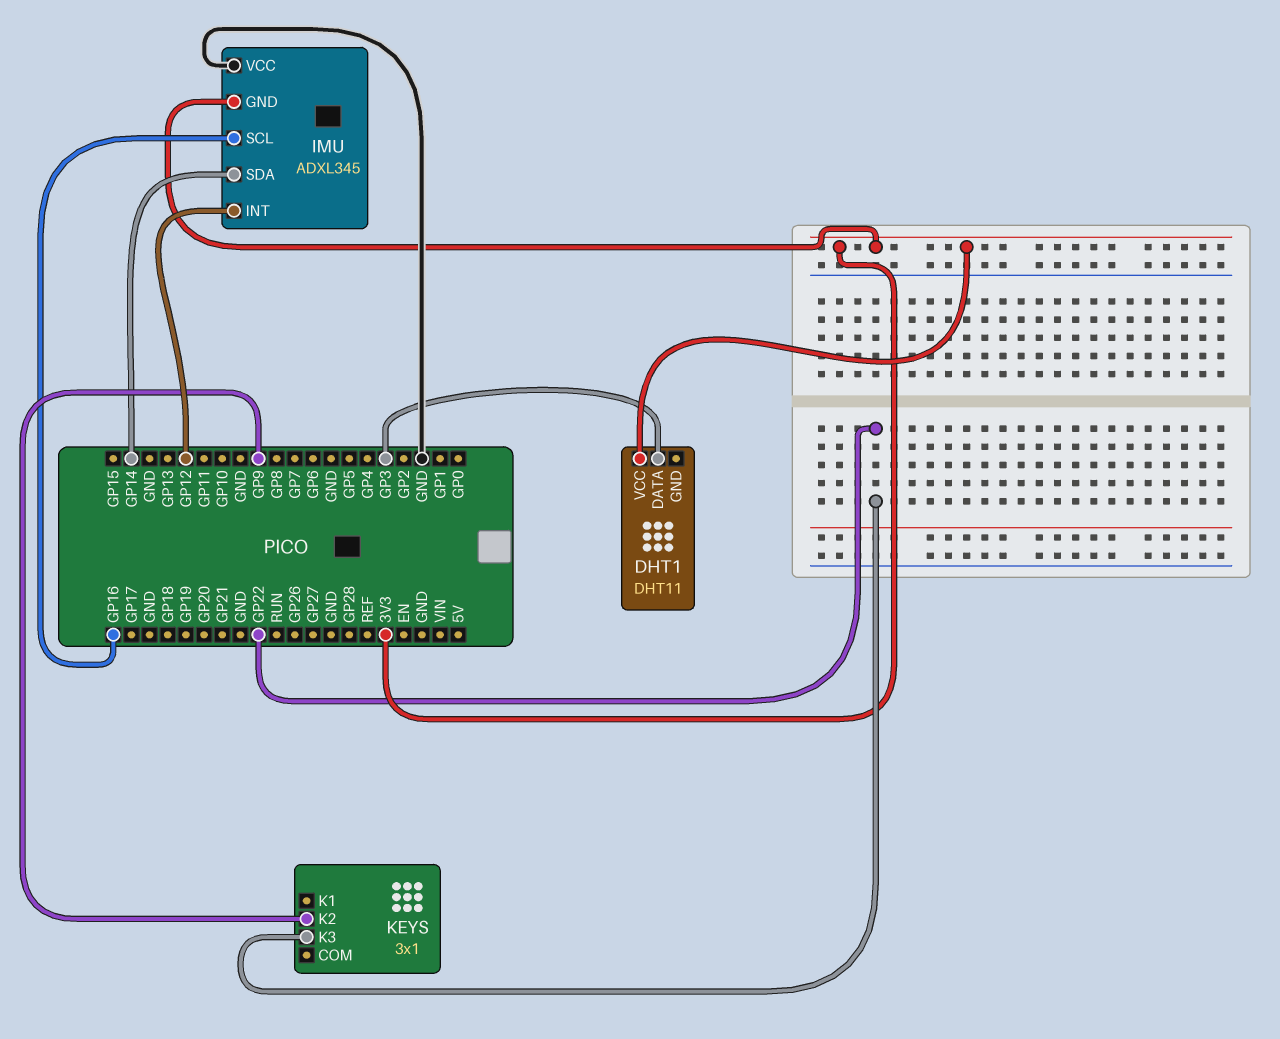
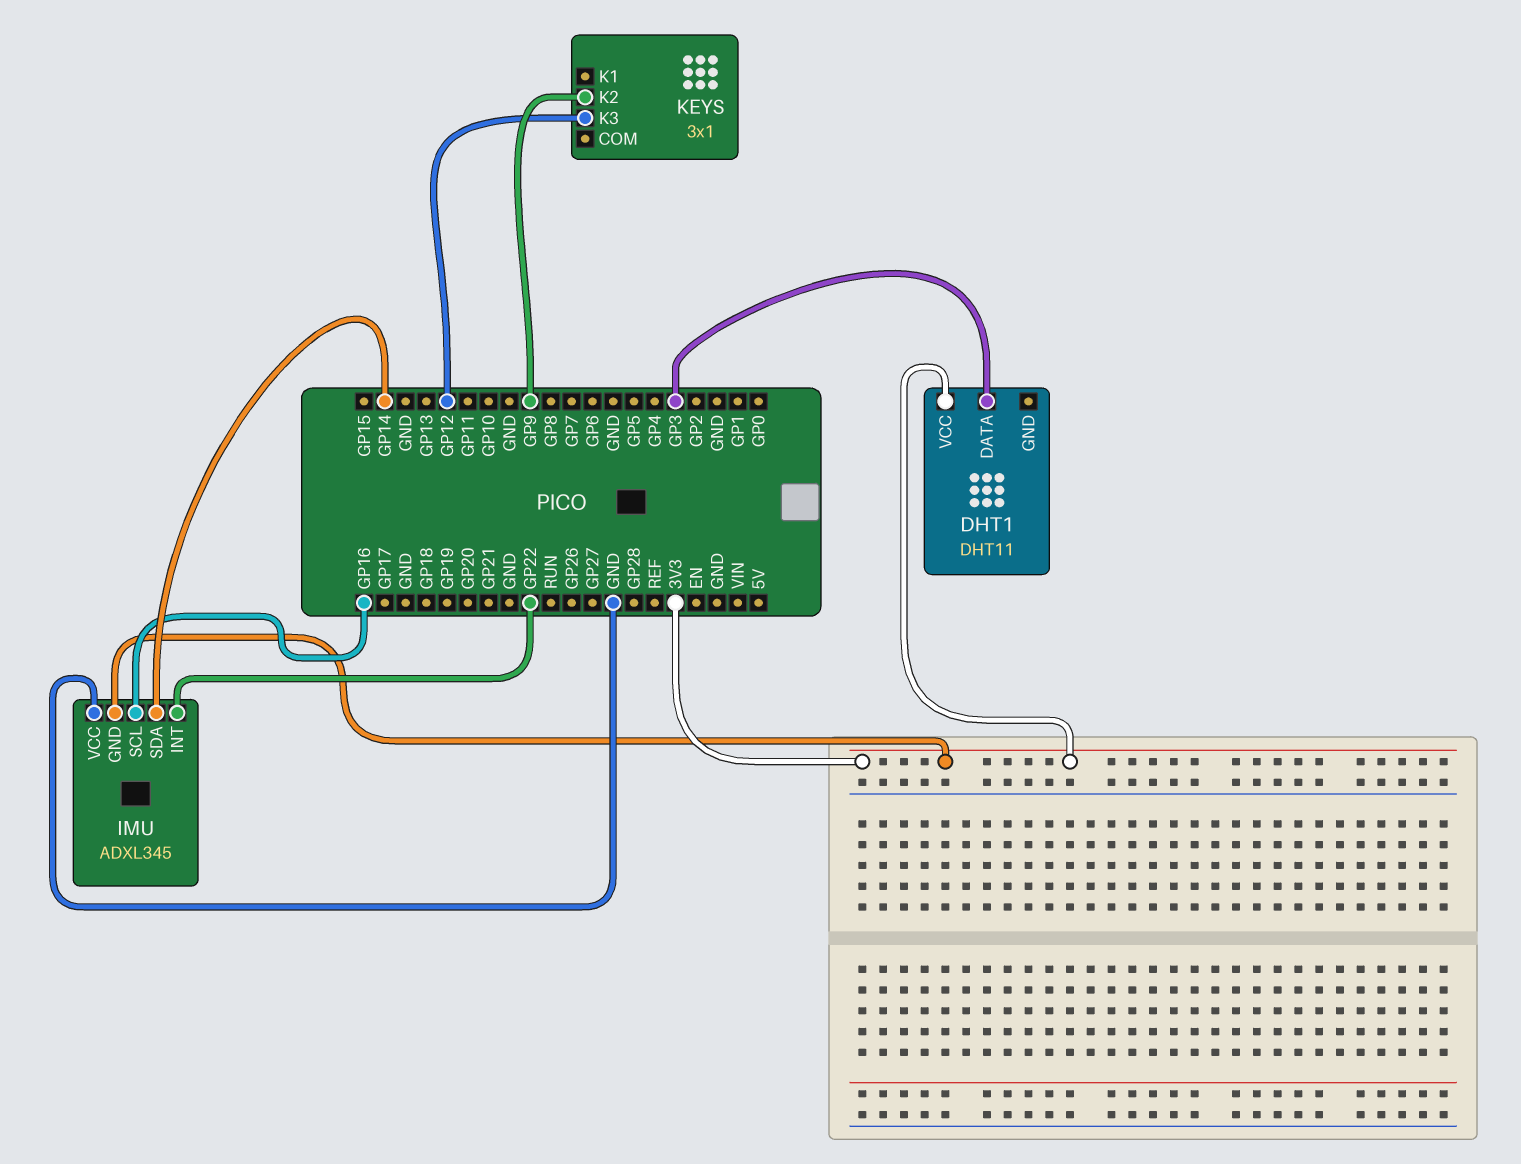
IMU pin INT: GP12 -> GP22
KEYS pin K3: GP22 -> GP12

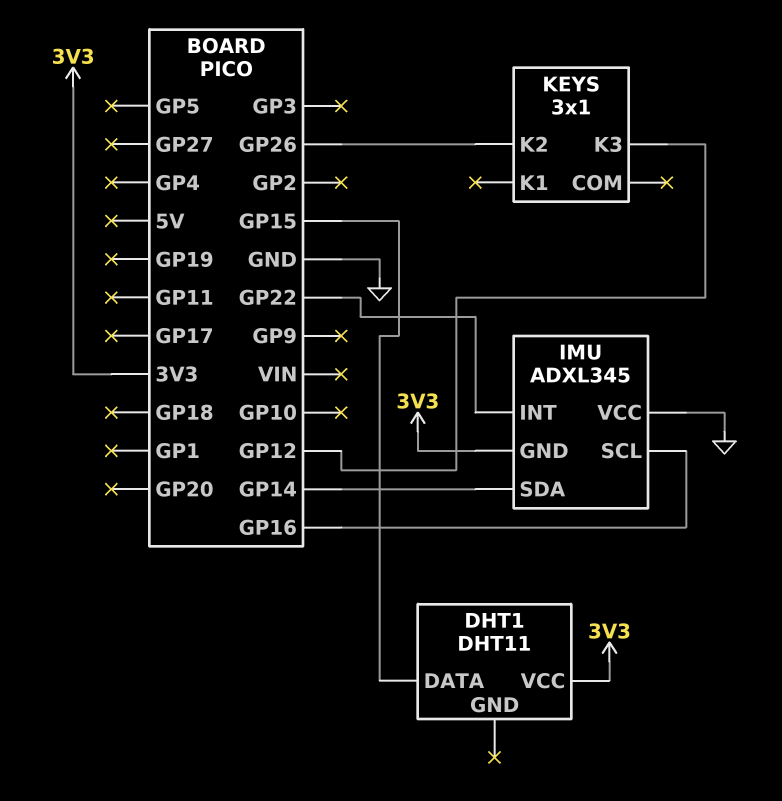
DHT1 pin DATA: GP3 -> GP15
KEYS pin K2: GP9 -> GP26

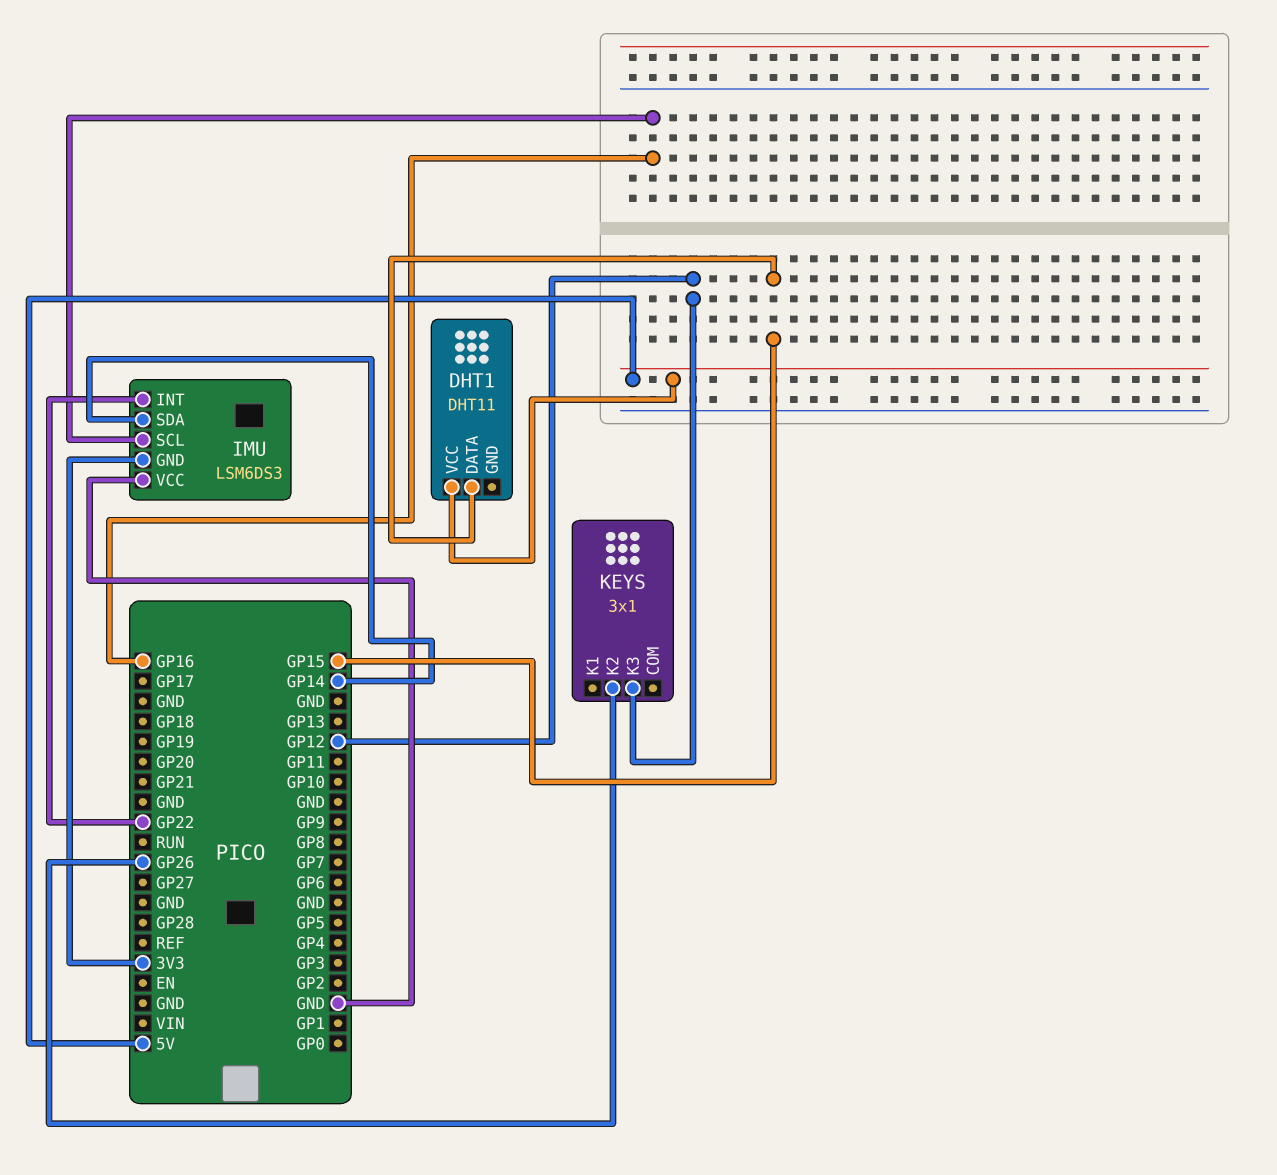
DHT1 pin VCC: 3V3 -> 5V
IMU: ADXL345 -> LSM6DS3

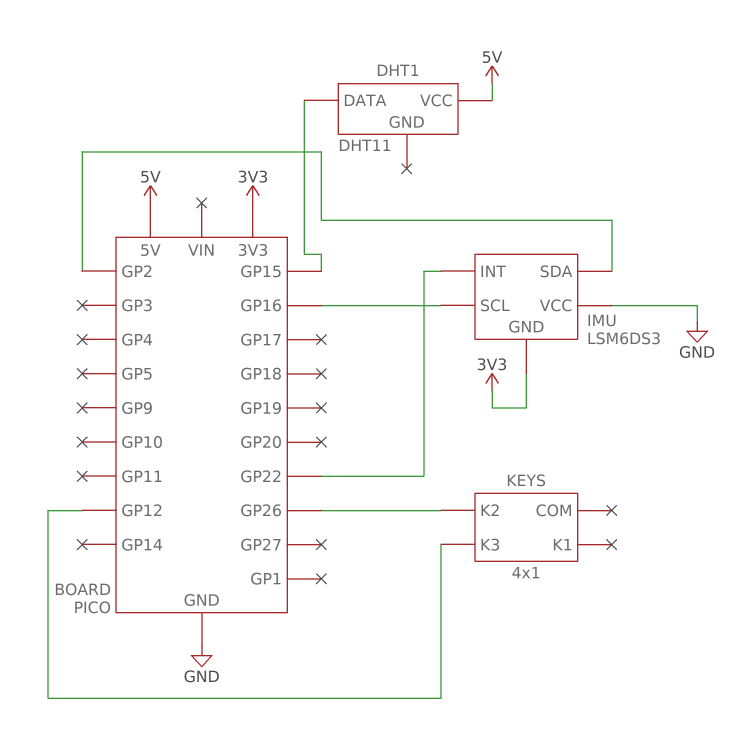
IMU pin SDA: GP14 -> GP2
KEYS: 3x1 -> 4x1

